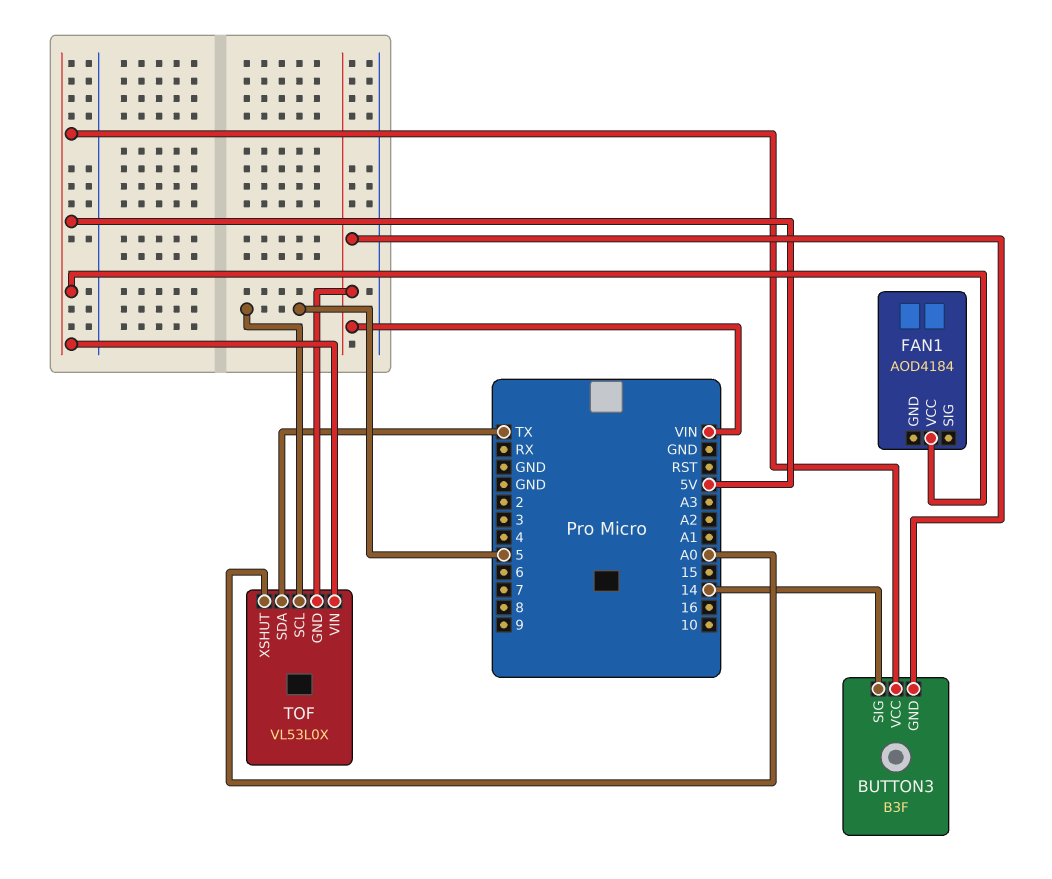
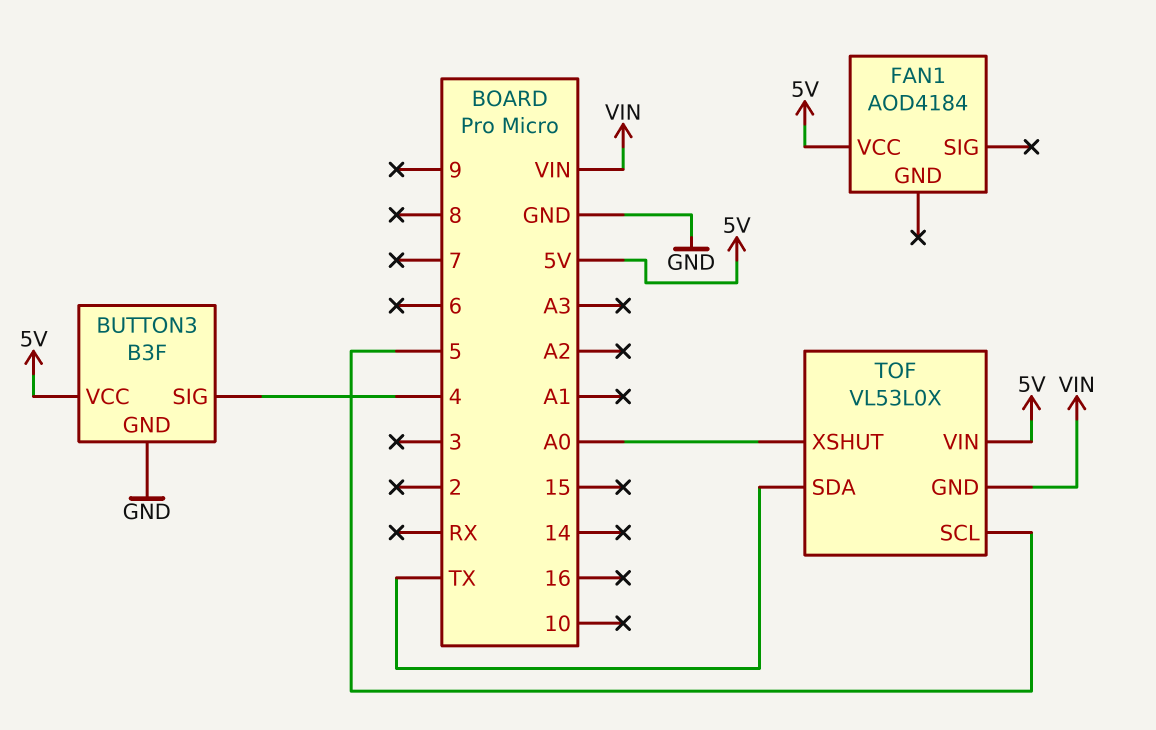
BUTTON3 pin GND: VIN -> GND
BUTTON3 pin SIG: 14 -> 4

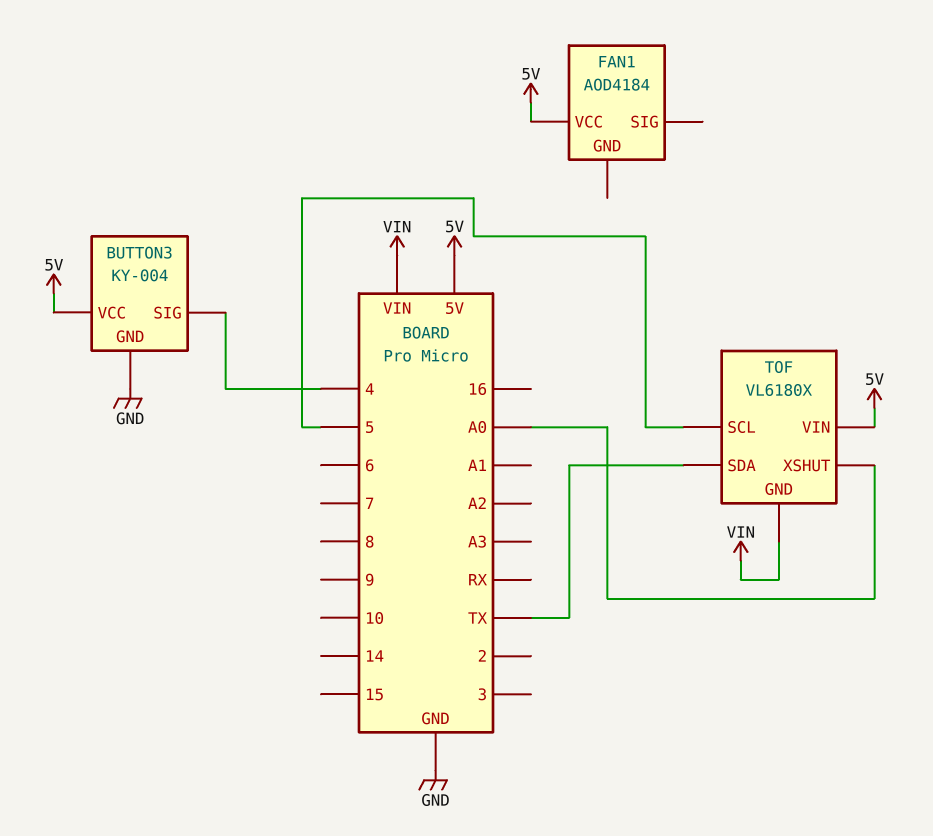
BUTTON3: B3F -> KY-004
TOF: VL53L0X -> VL6180X

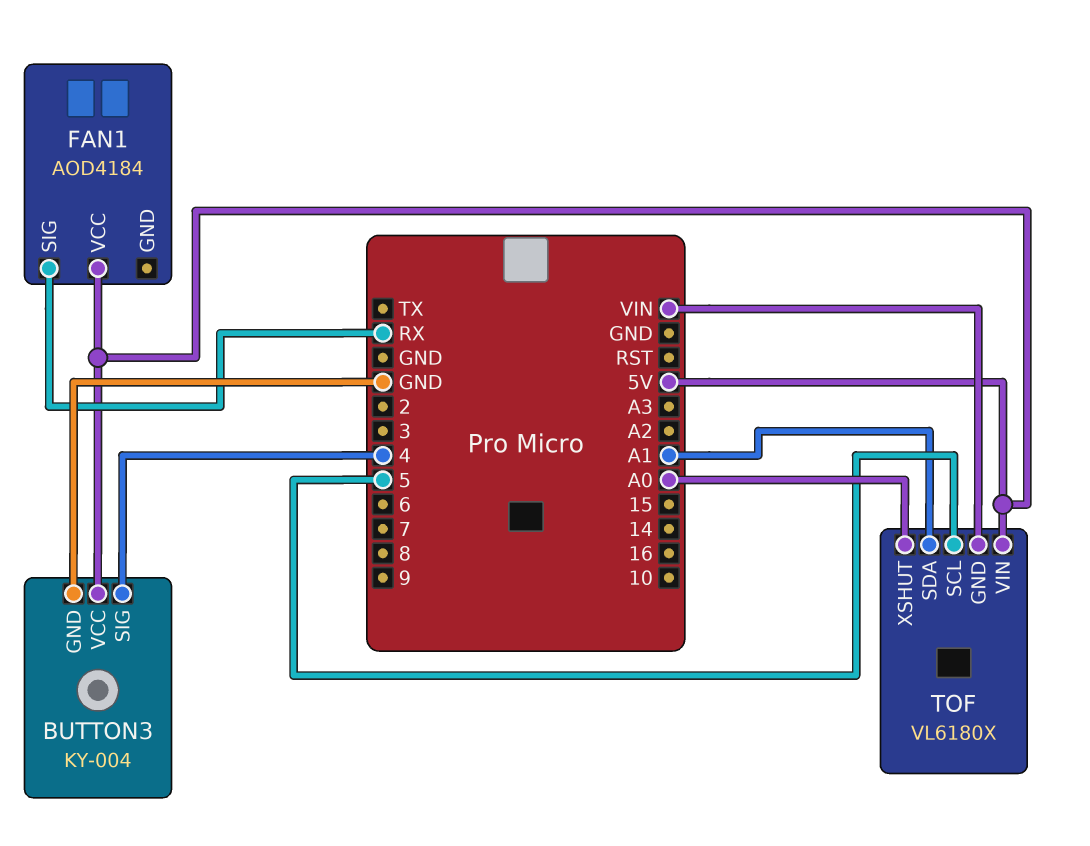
FAN1 pin SIG: none -> RX
TOF pin SDA: TX -> A1

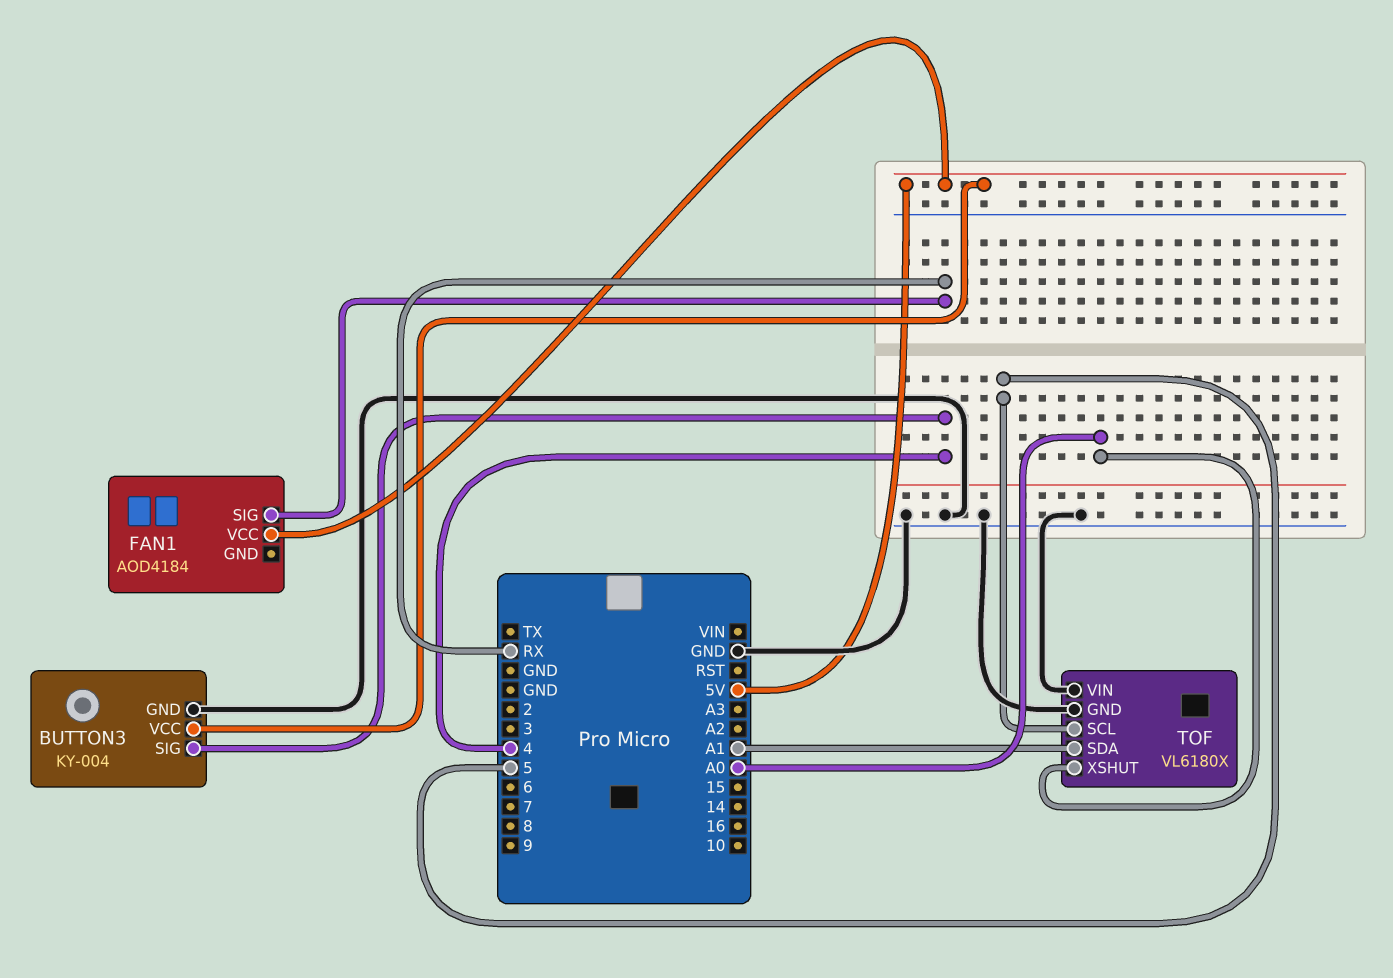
TOF pin GND: VIN -> GND
TOF pin VIN: 5V -> GND

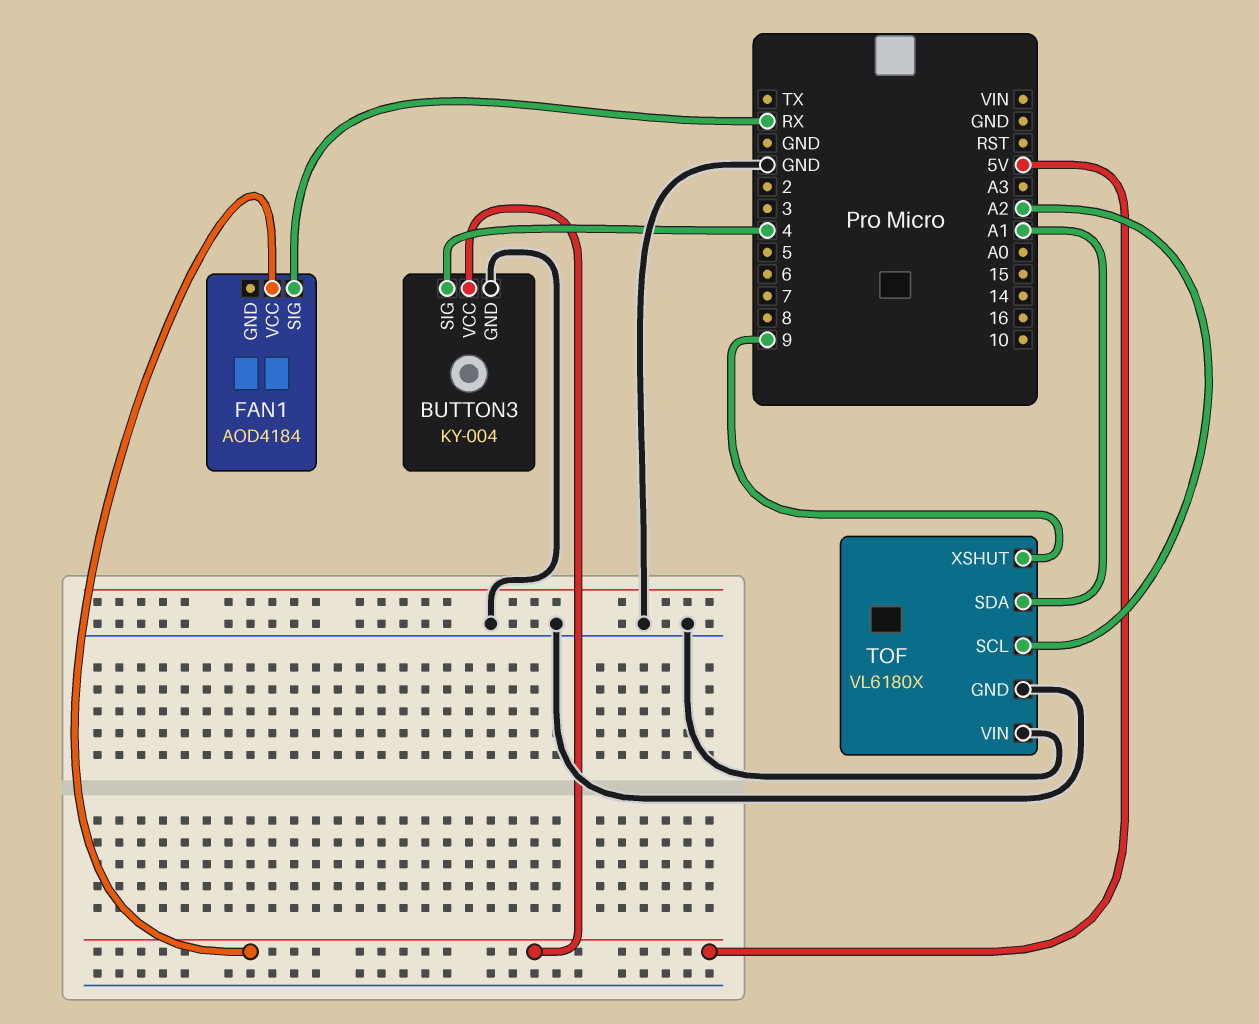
TOF pin SCL: 5 -> A2
TOF pin XSHUT: A0 -> 9

